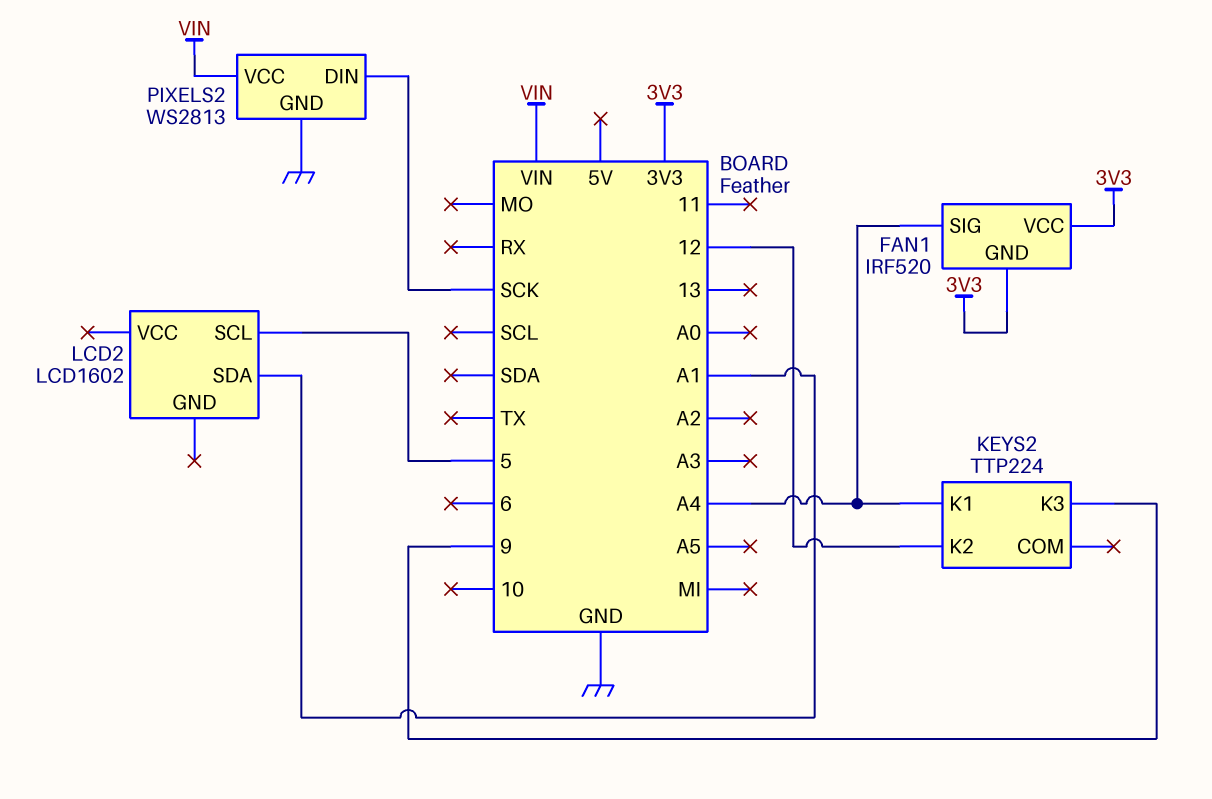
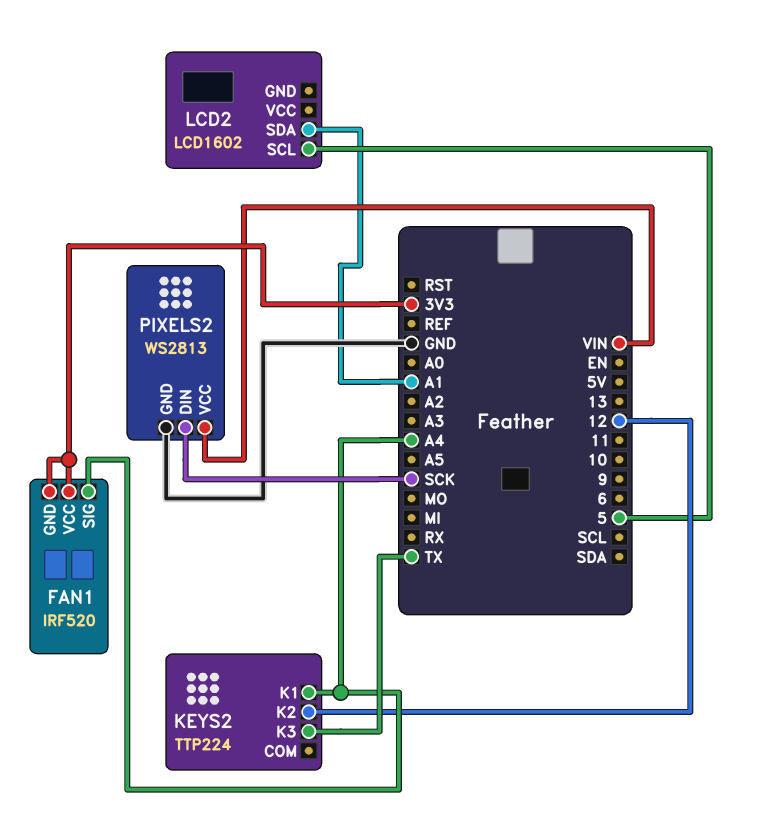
KEYS2 pin K3: 9 -> TX

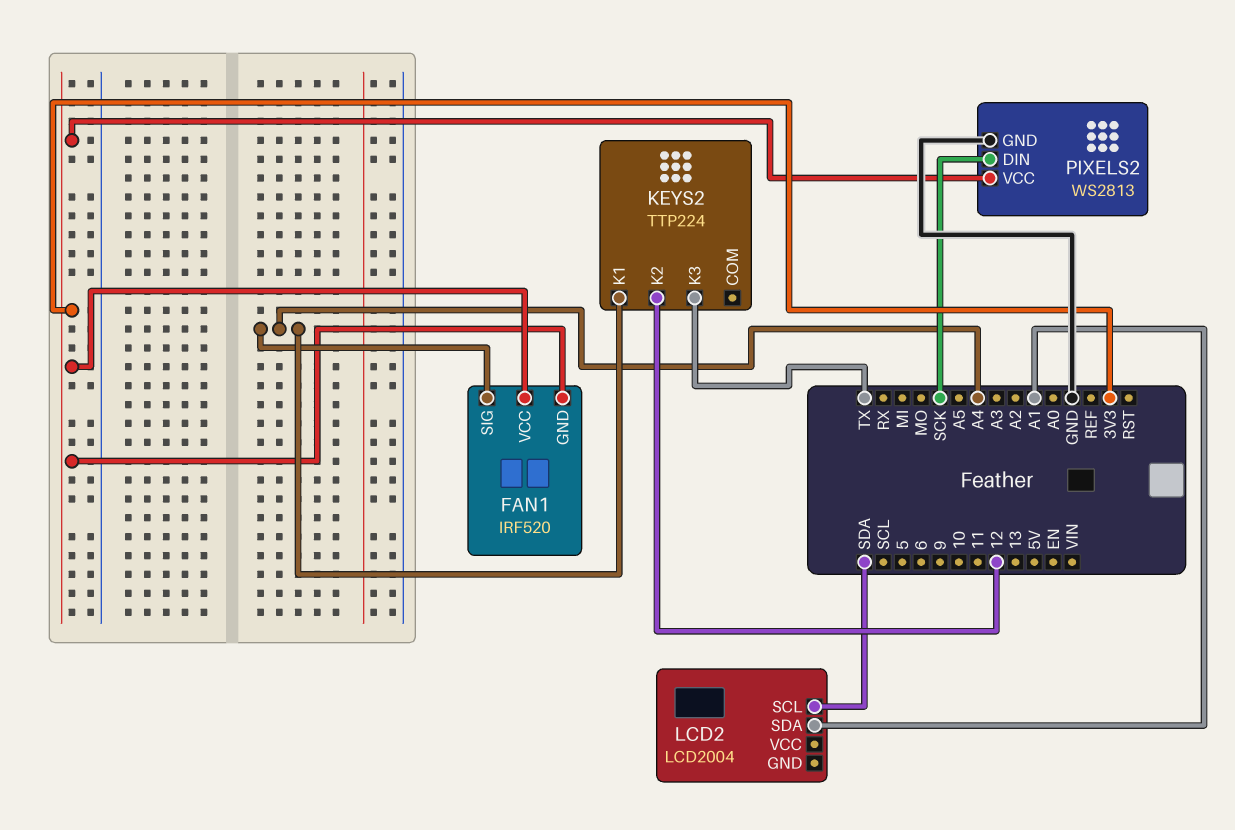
LCD2: LCD1602 -> LCD2004
LCD2 pin SCL: 5 -> SDA
PIXELS2 pin VCC: VIN -> 3V3

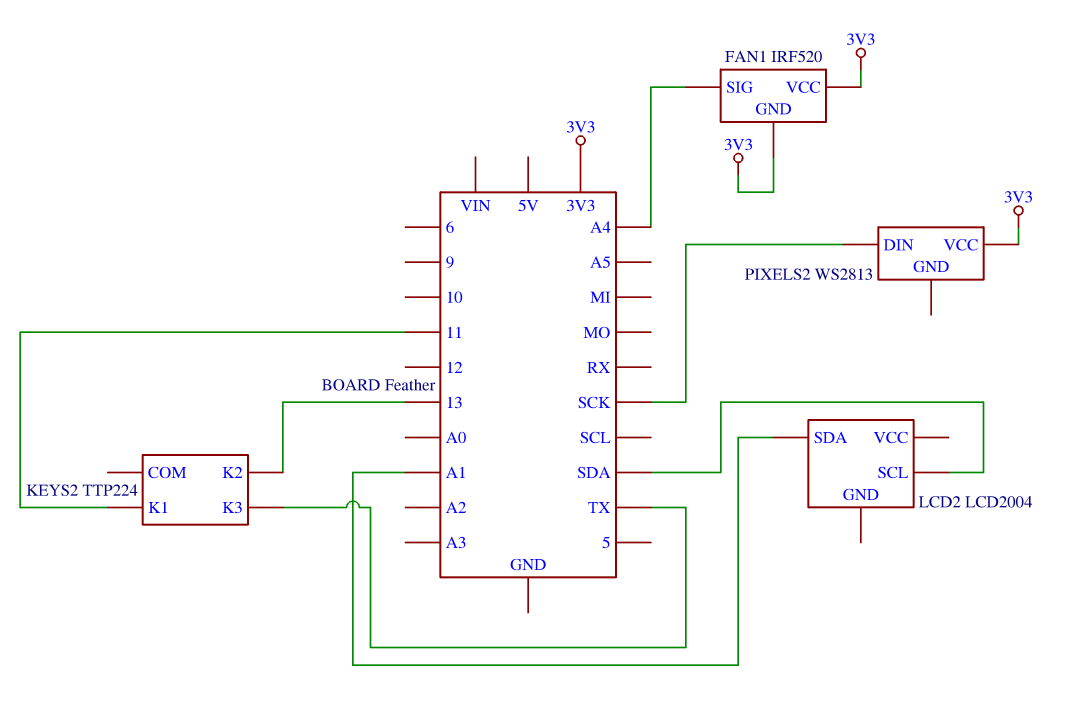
KEYS2 pin K1: A4 -> 11
KEYS2 pin K2: 12 -> 13
PIXELS2 pin GND: GND -> none

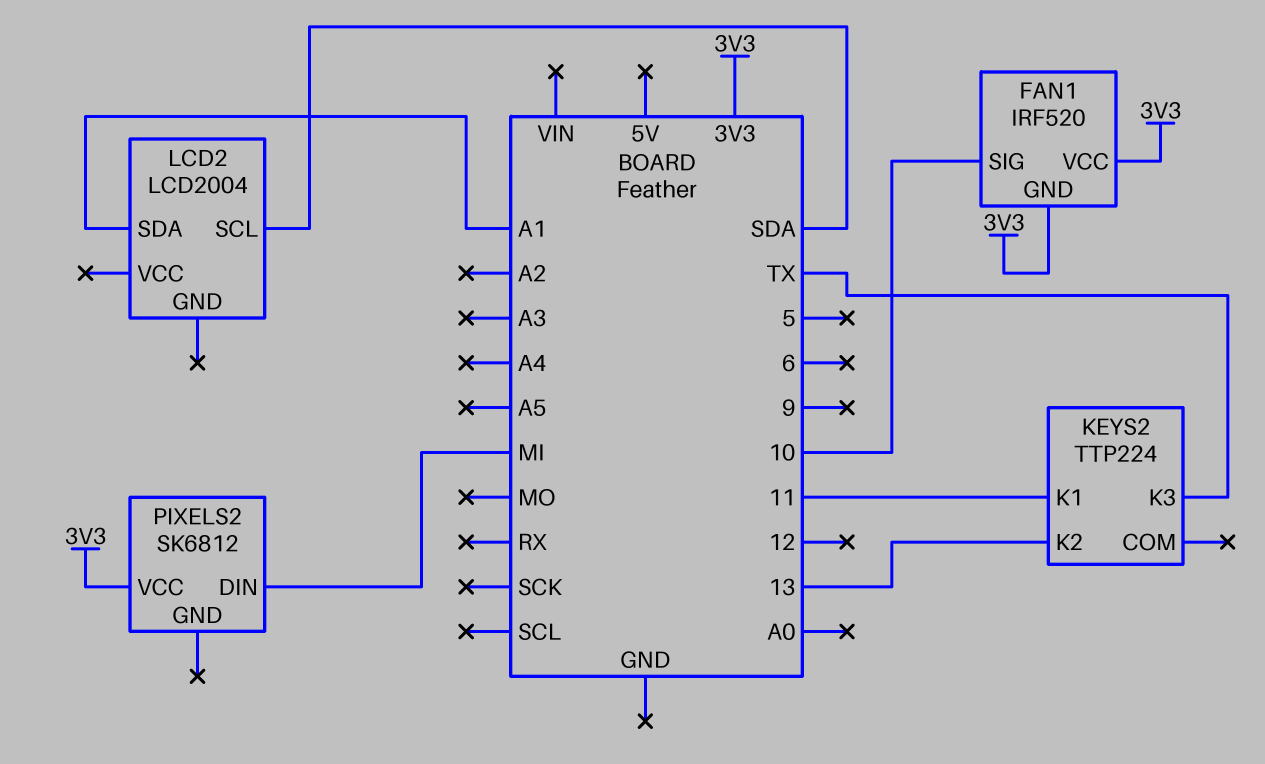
FAN1 pin SIG: A4 -> 10
PIXELS2: WS2813 -> SK6812
PIXELS2 pin DIN: SCK -> MI

